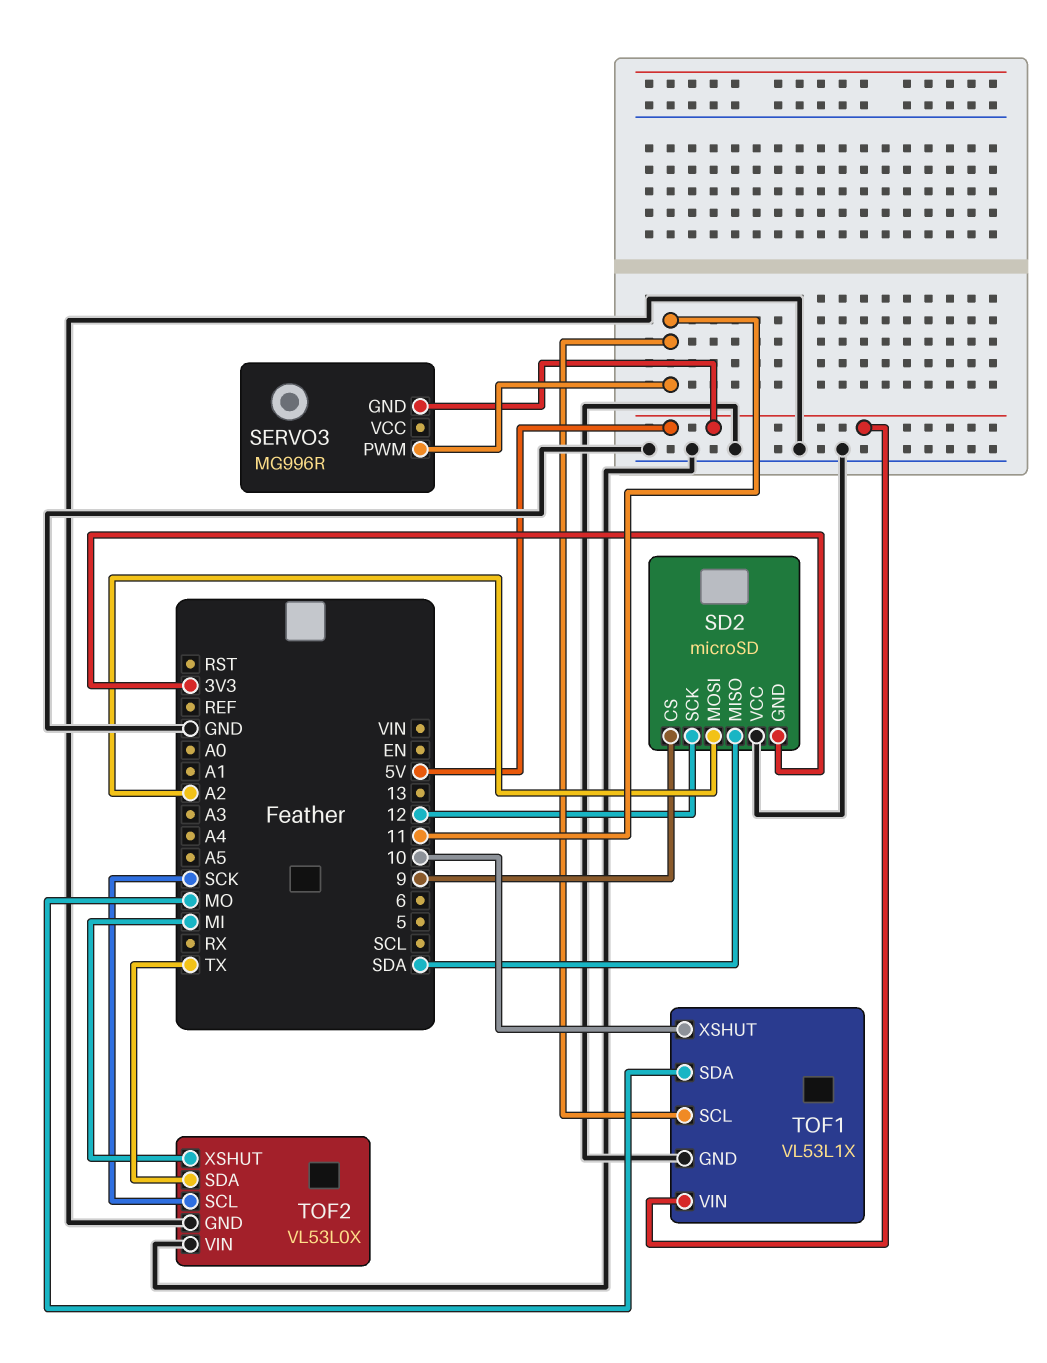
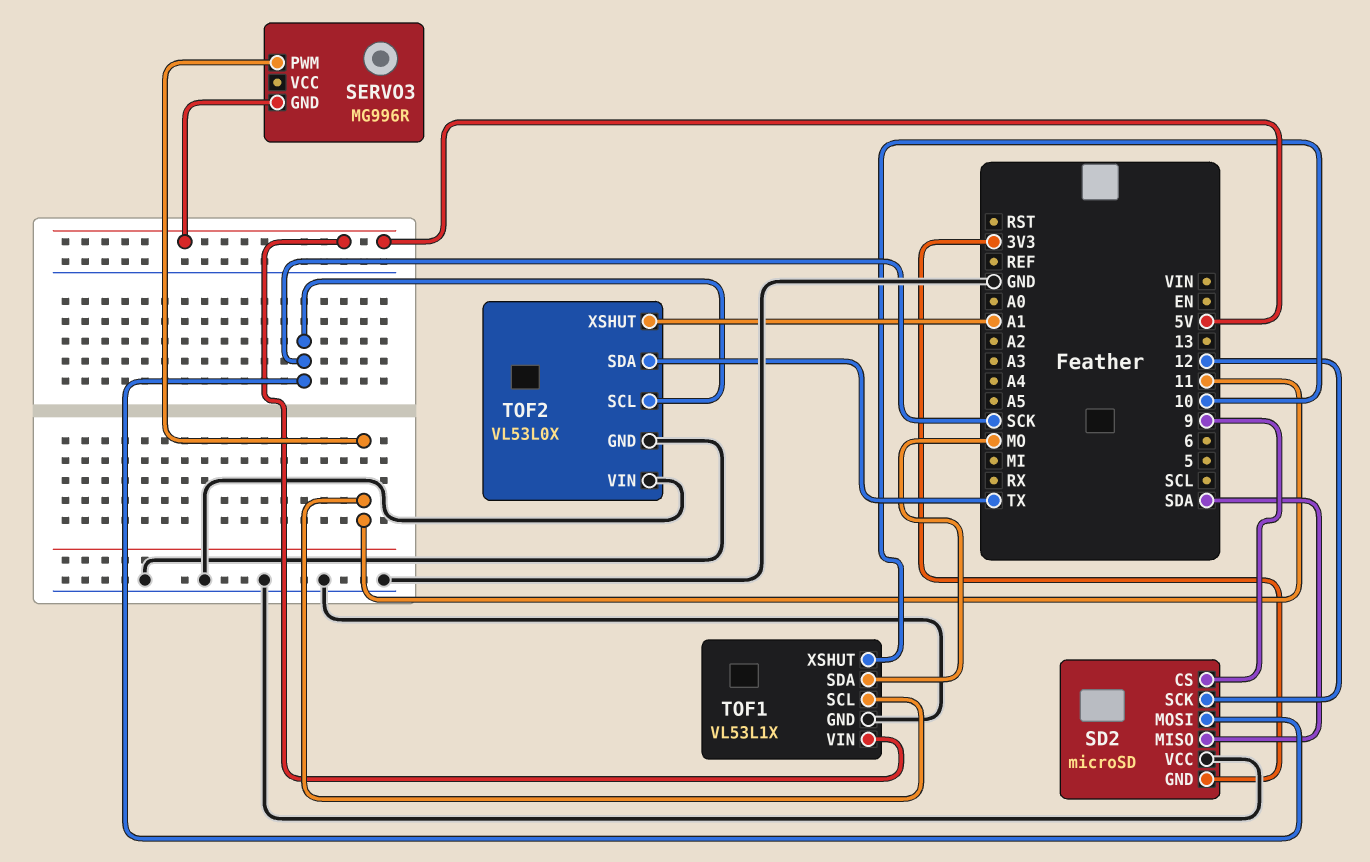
SD2 pin MOSI: A2 -> SCK
TOF2 pin XSHUT: MI -> A1

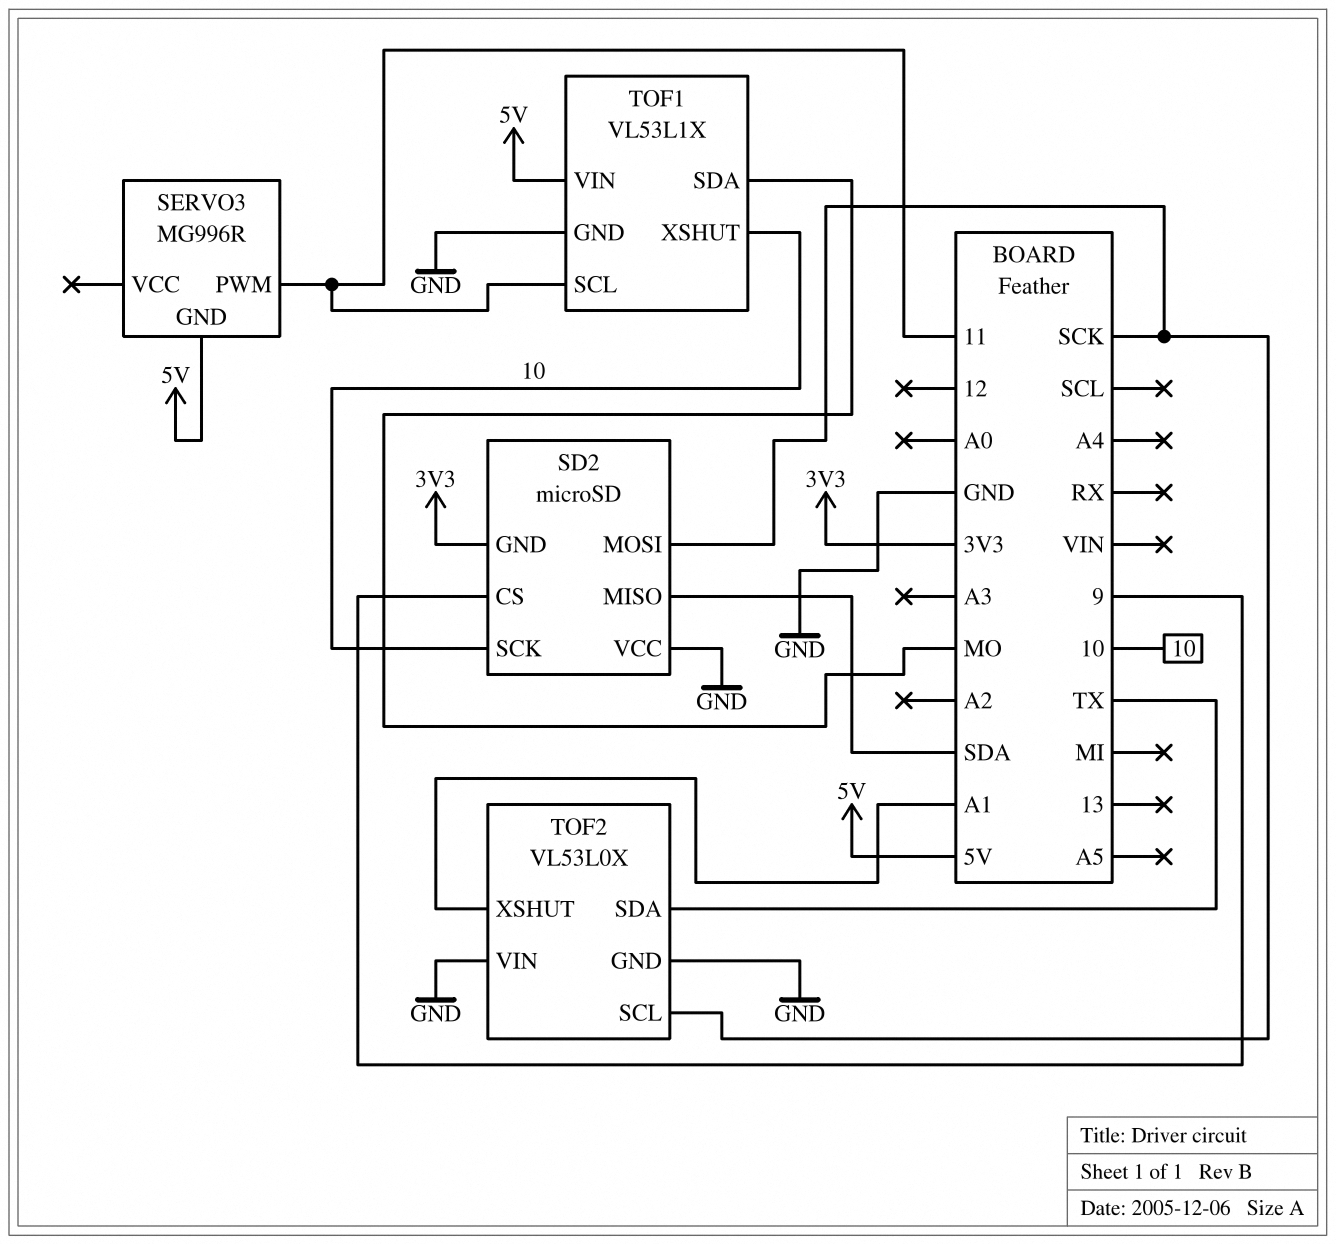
SD2 pin SCK: 12 -> 10

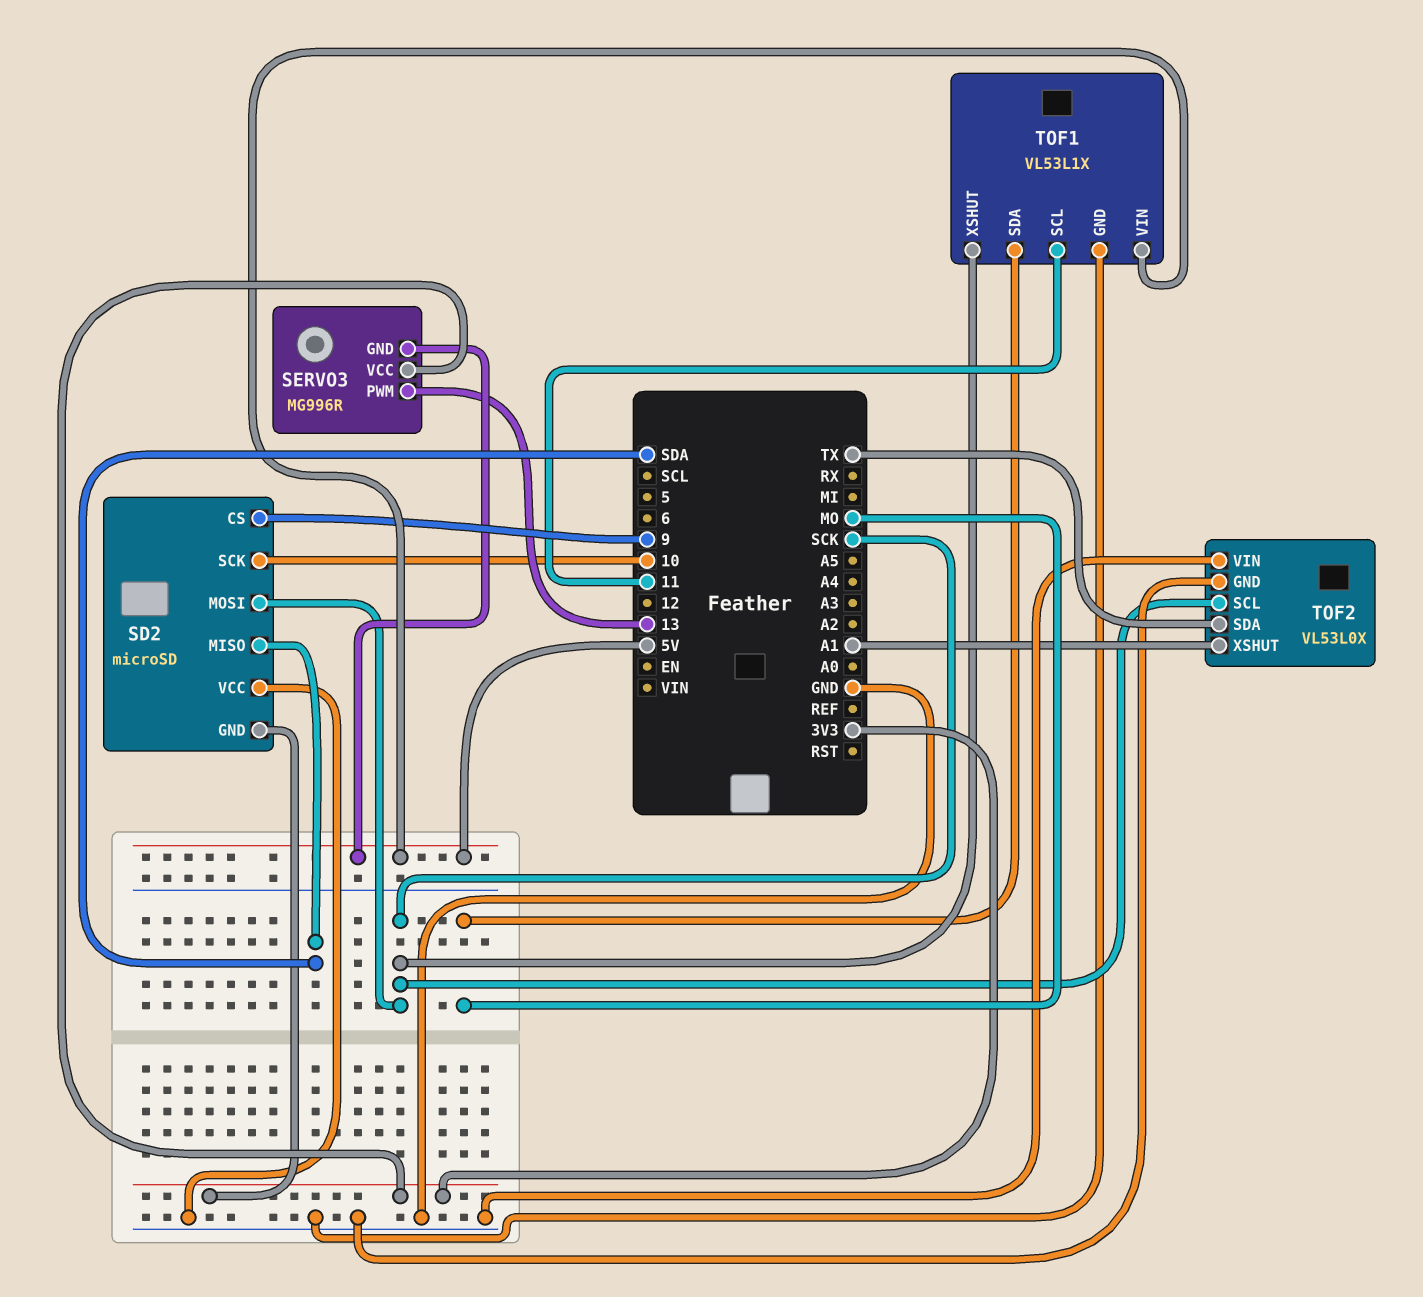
SERVO3 pin PWM: 11 -> 13
SERVO3 pin VCC: none -> 3V3
TOF1 pin XSHUT: 10 -> SCK

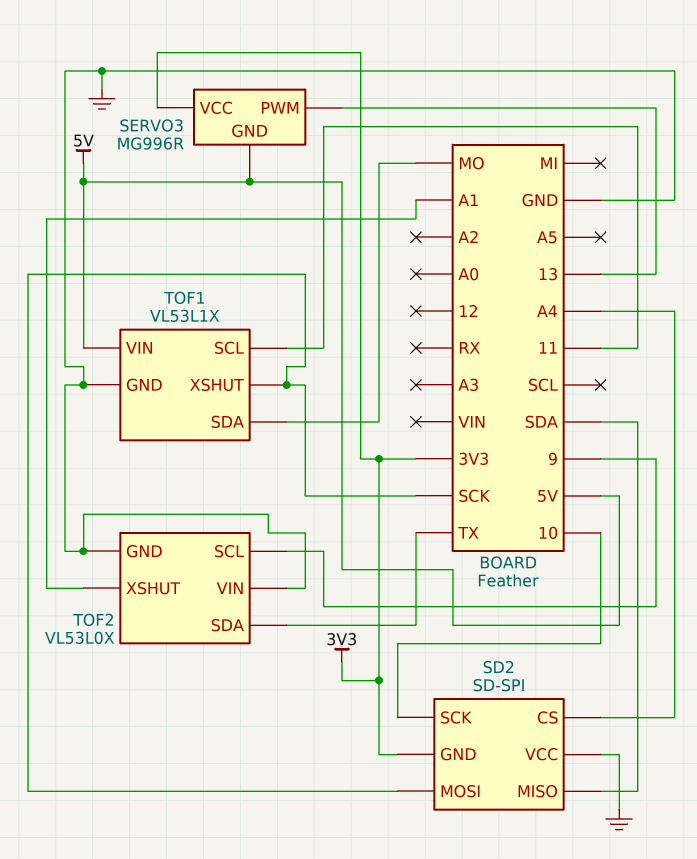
SD2: microSD -> SD-SPI
SD2 pin CS: 9 -> A4
TOF2 pin SCL: SCK -> 9

